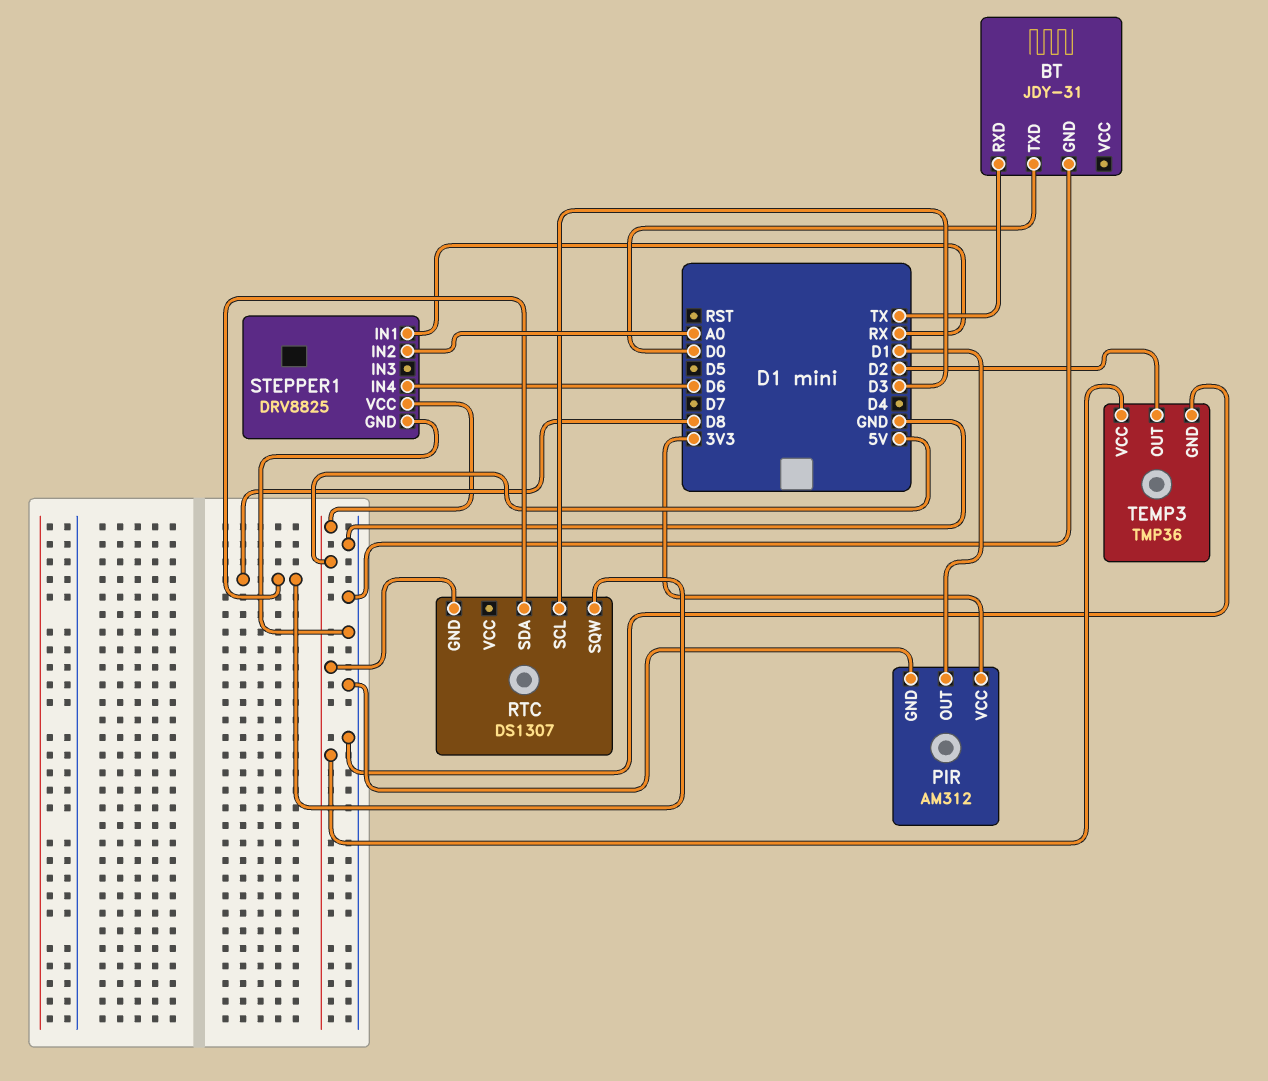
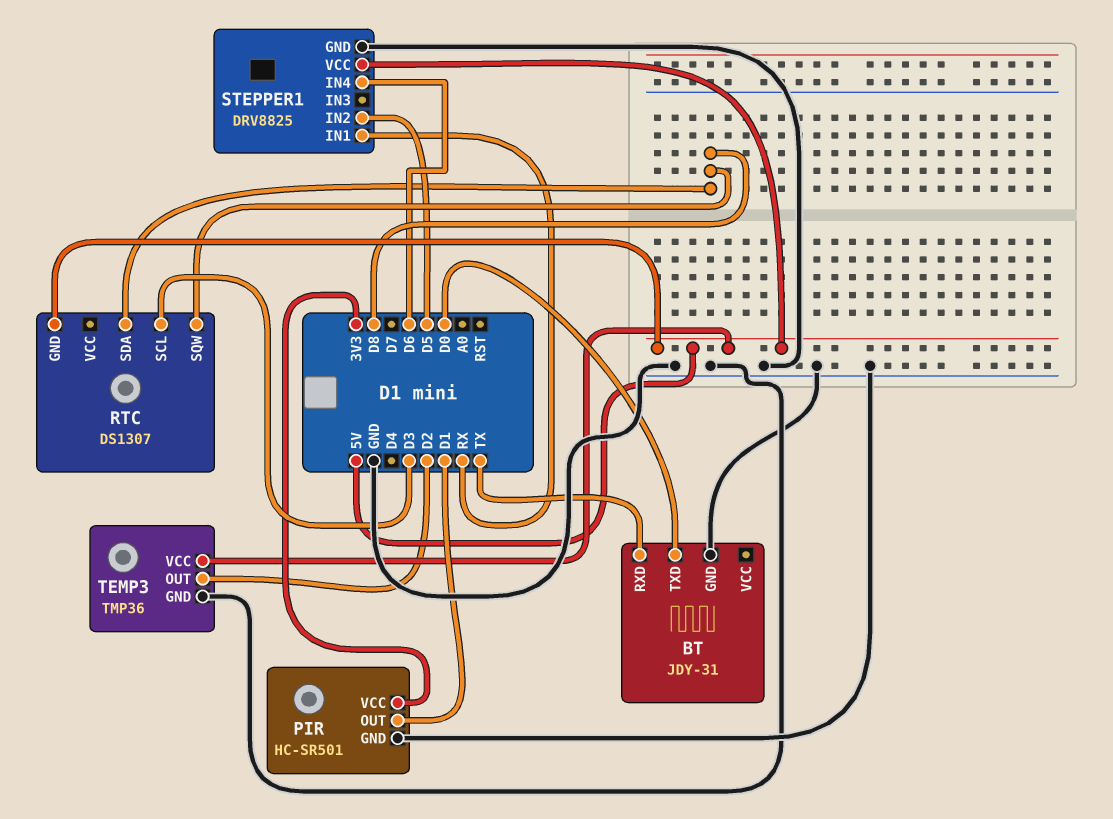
PIR: AM312 -> HC-SR501
STEPPER1 pin IN2: A0 -> D5

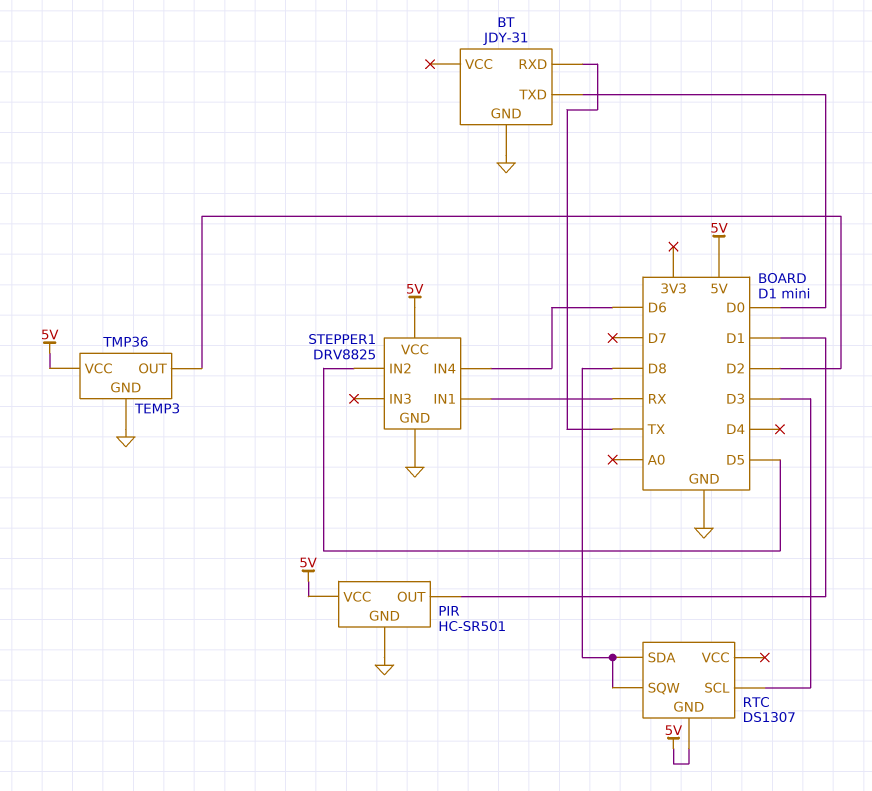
PIR pin VCC: 3V3 -> 5V

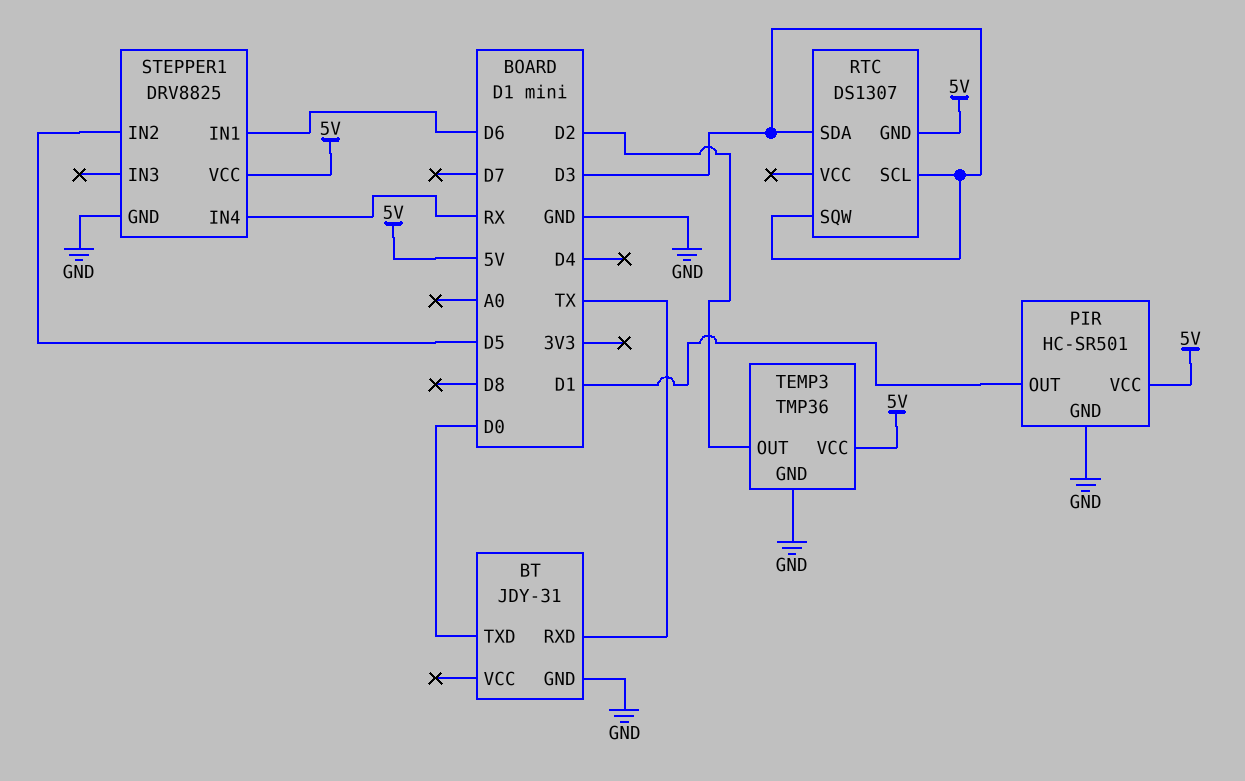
RTC pin SDA: D8 -> D3
RTC pin SQW: D8 -> D3
STEPPER1 pin IN1: RX -> D6
STEPPER1 pin IN4: D6 -> RX

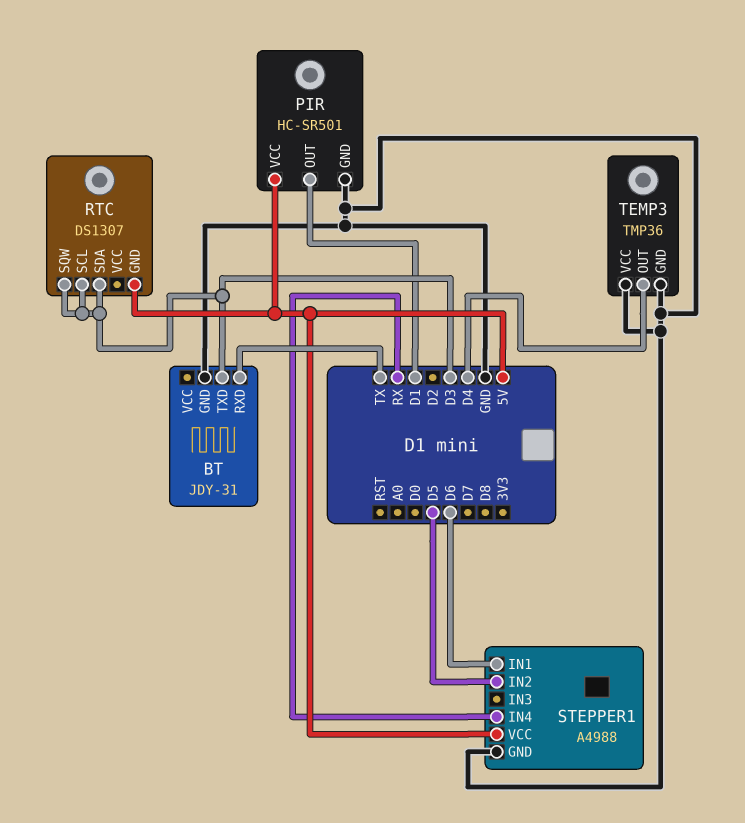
BT pin TXD: D0 -> D3
STEPPER1: DRV8825 -> A4988
TEMP3 pin OUT: D2 -> D4
TEMP3 pin VCC: 5V -> GND

